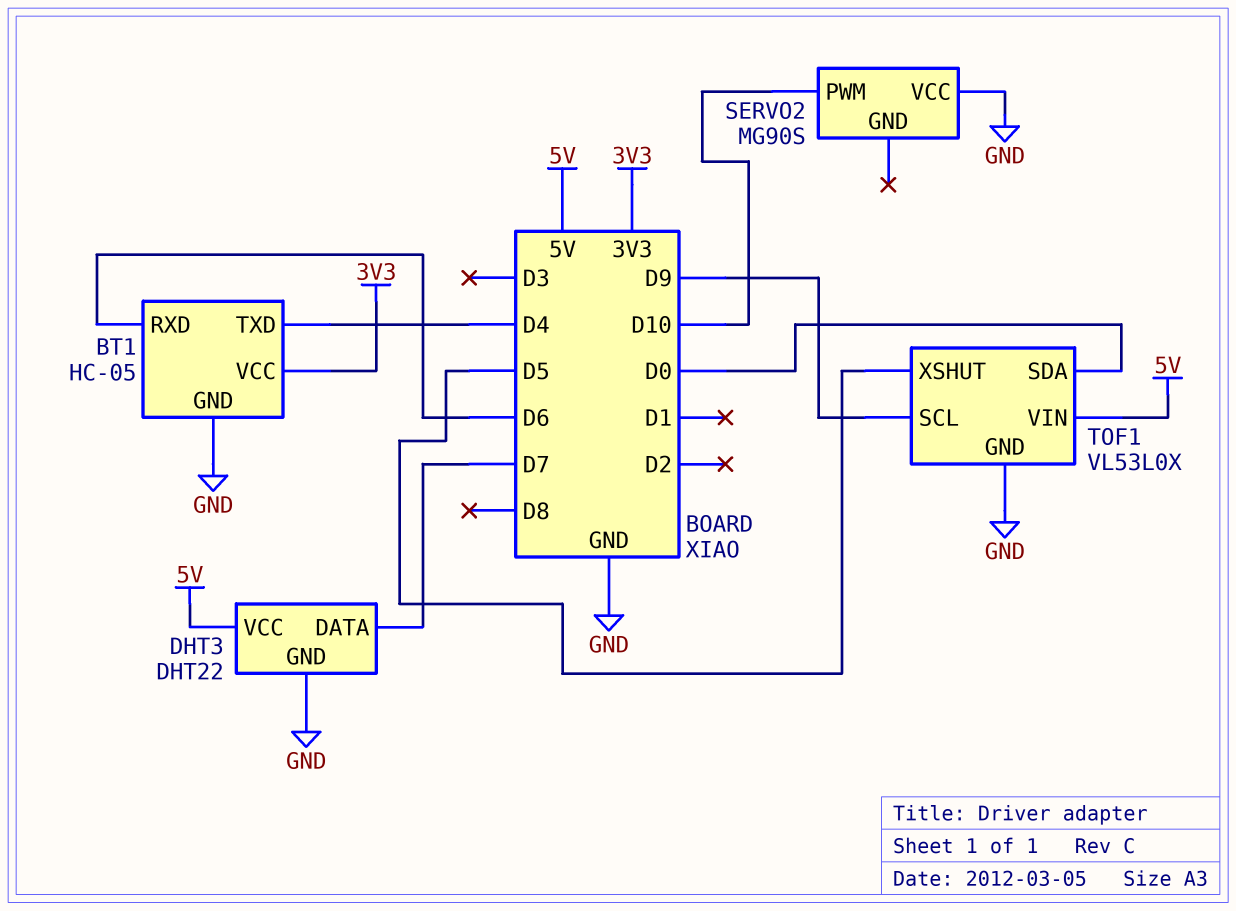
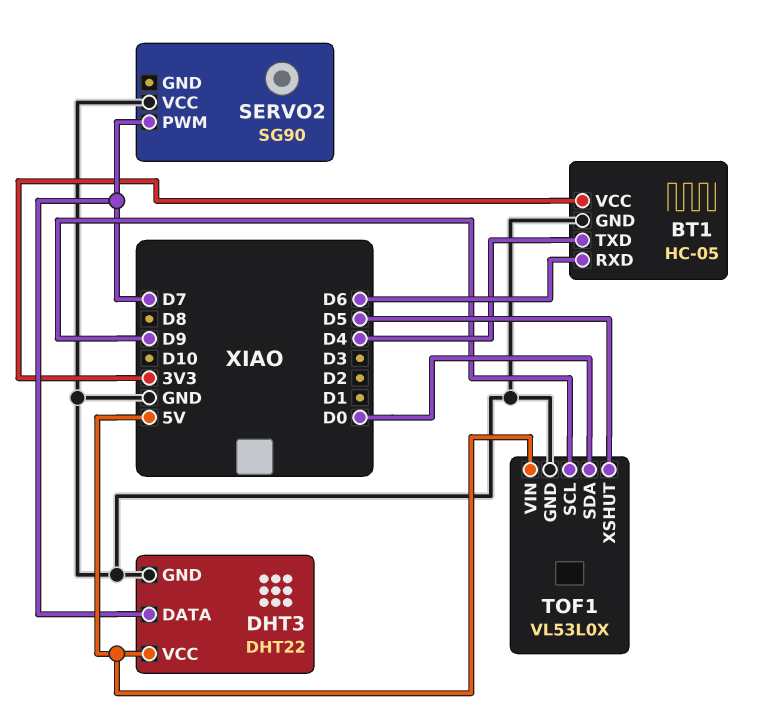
SERVO2: MG90S -> SG90
SERVO2 pin PWM: D10 -> D7

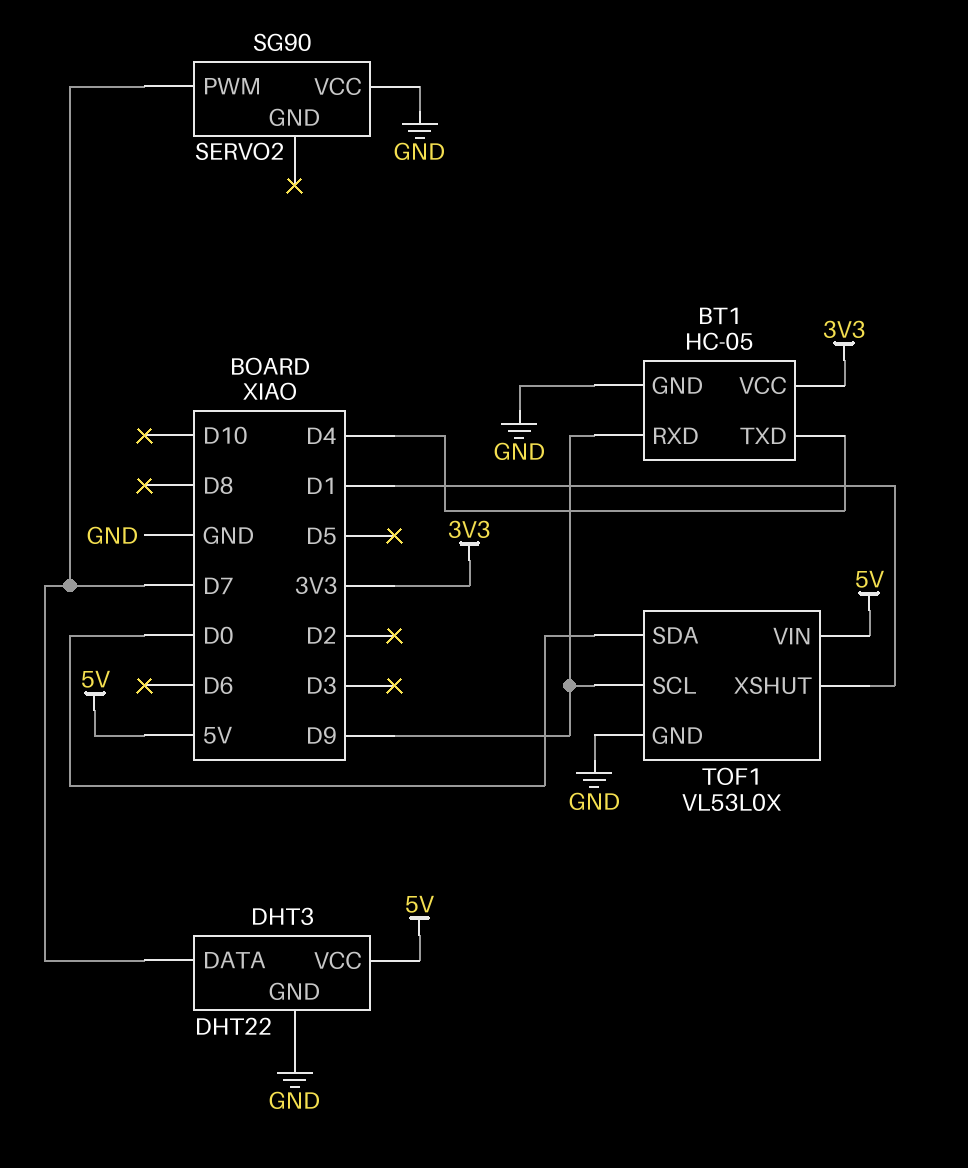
BT1 pin RXD: D6 -> D9
TOF1 pin XSHUT: D5 -> D1

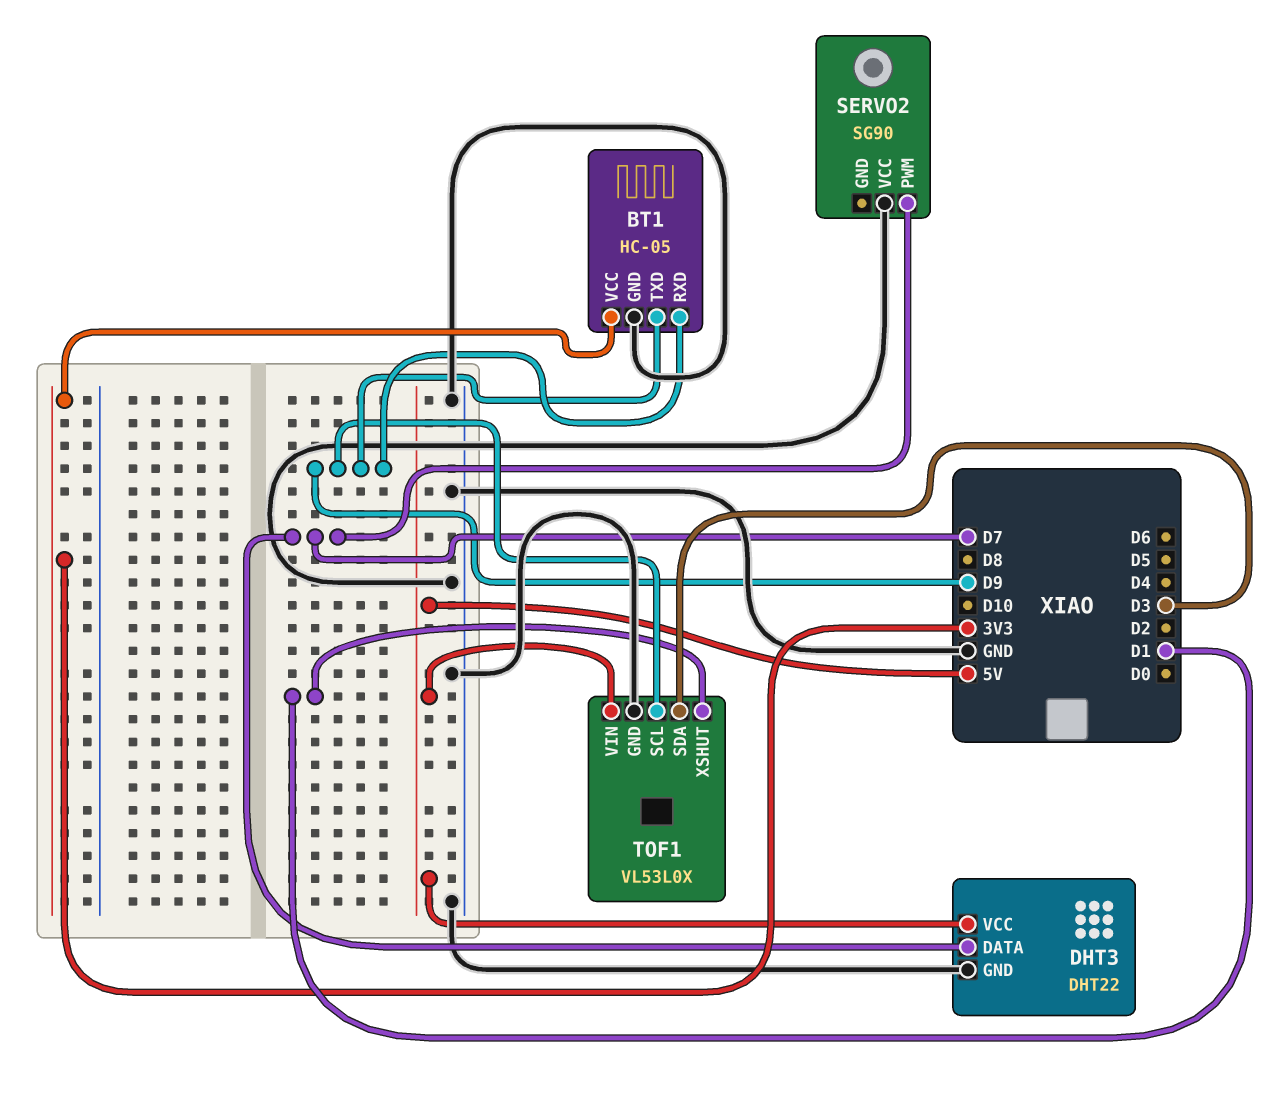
BT1 pin TXD: D4 -> D9
TOF1 pin SDA: D0 -> D3

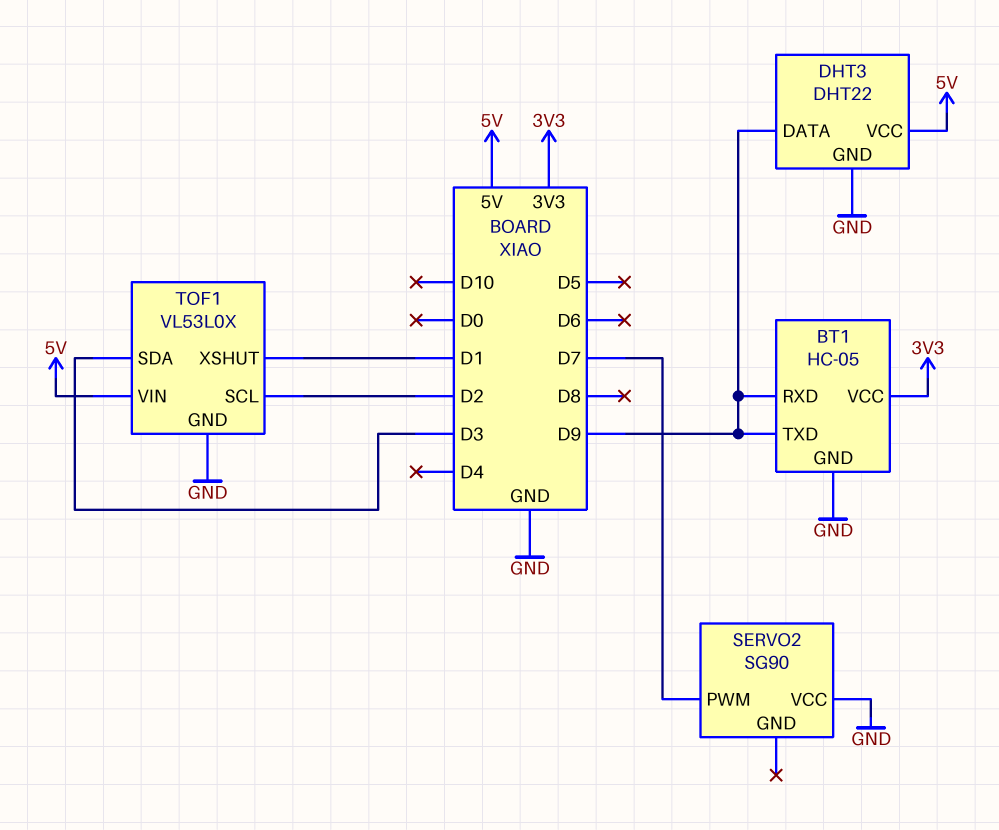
DHT3 pin DATA: D7 -> D9
TOF1 pin SCL: D9 -> D2

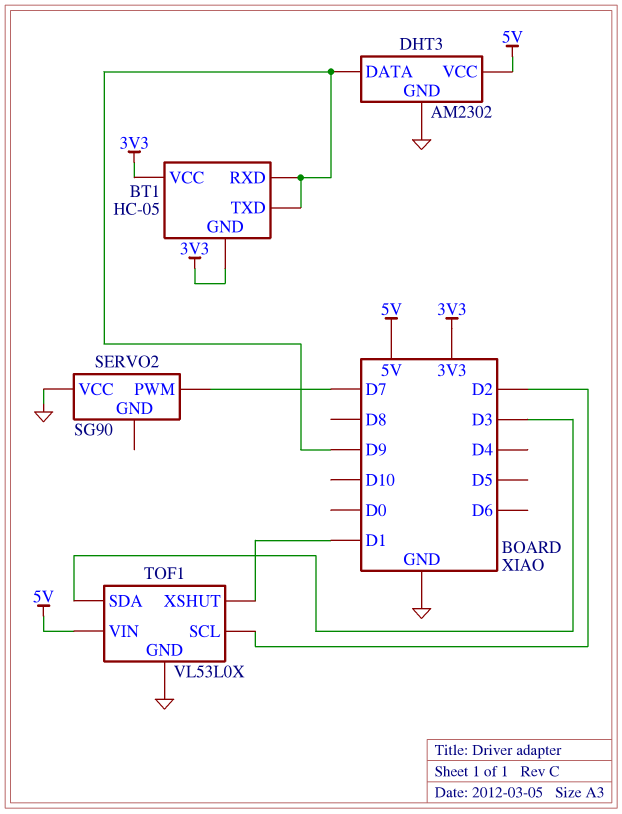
BT1 pin GND: GND -> 3V3
DHT3: DHT22 -> AM2302

